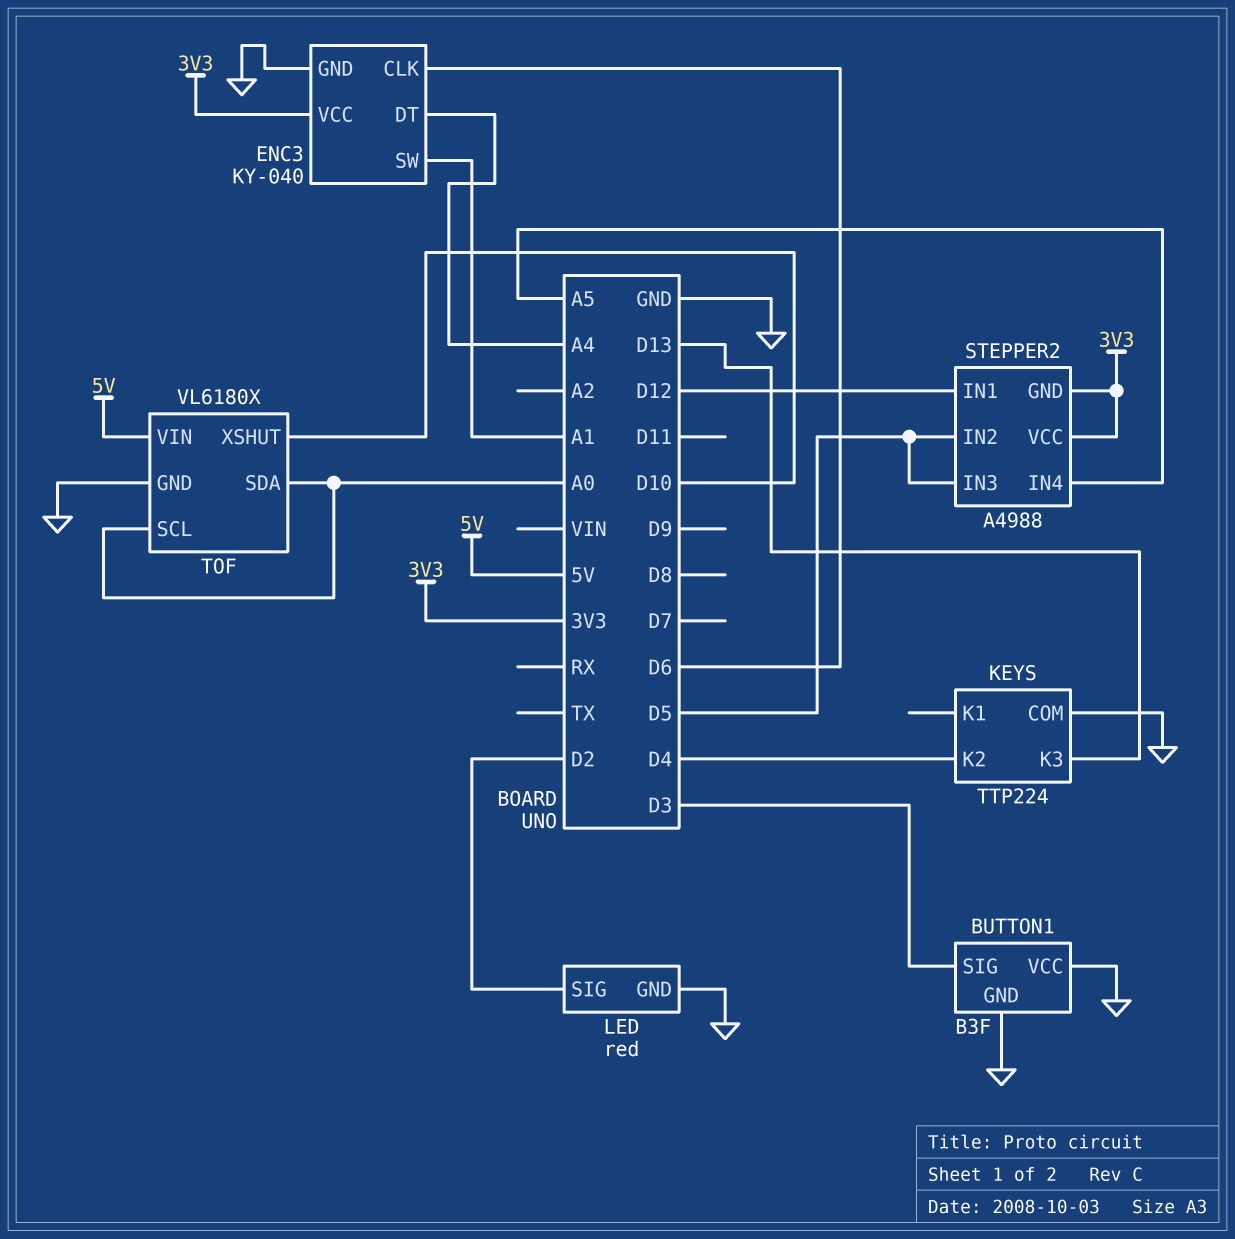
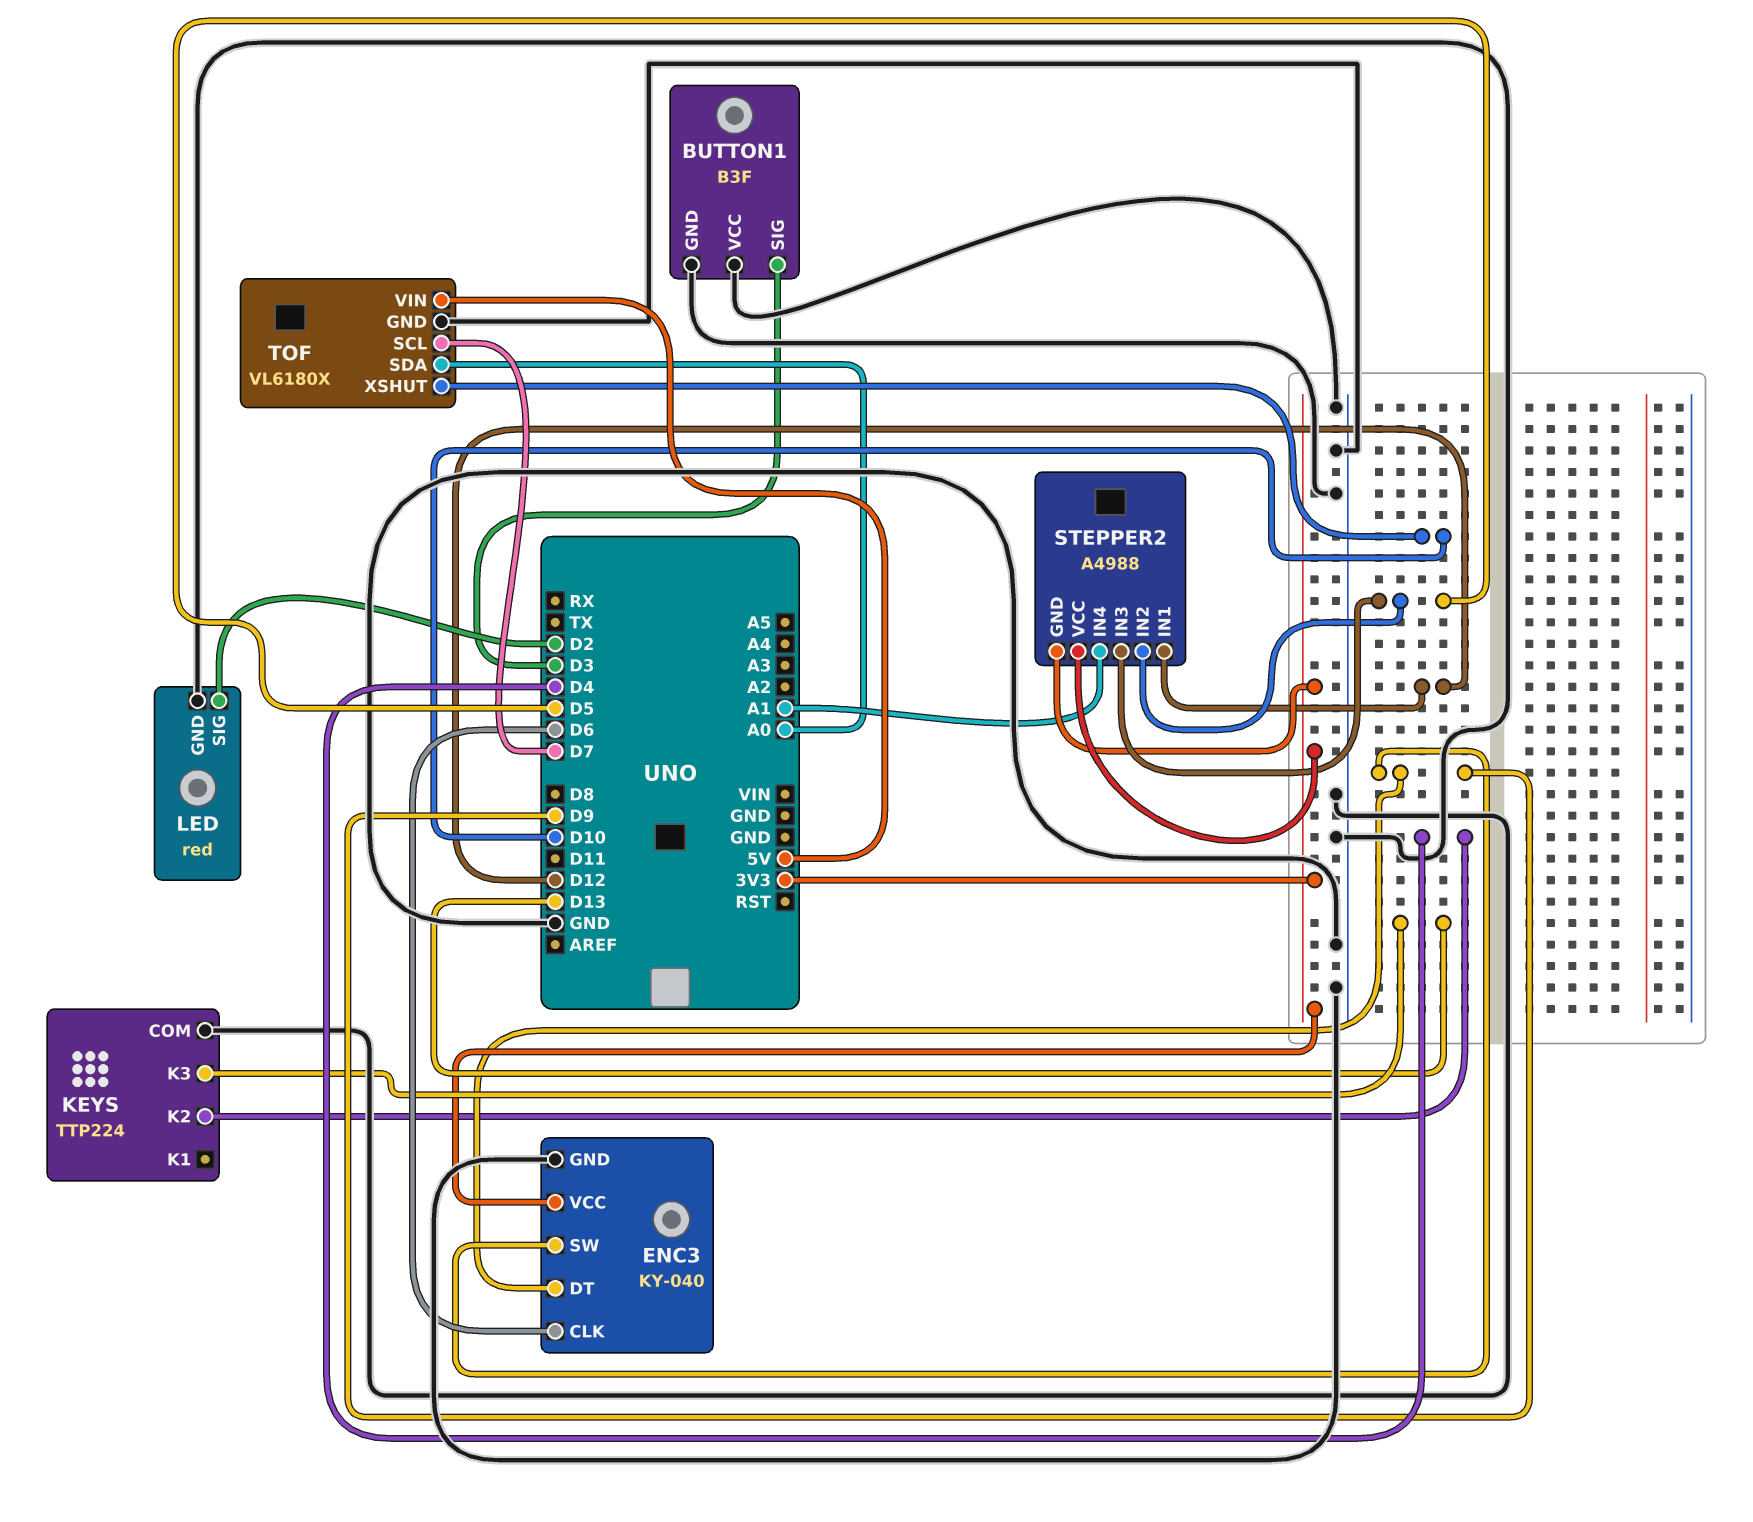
ENC3 pin DT: A4 -> D9
ENC3 pin SW: A1 -> D9
STEPPER2 pin IN4: A5 -> A1
TOF pin SCL: A0 -> D7

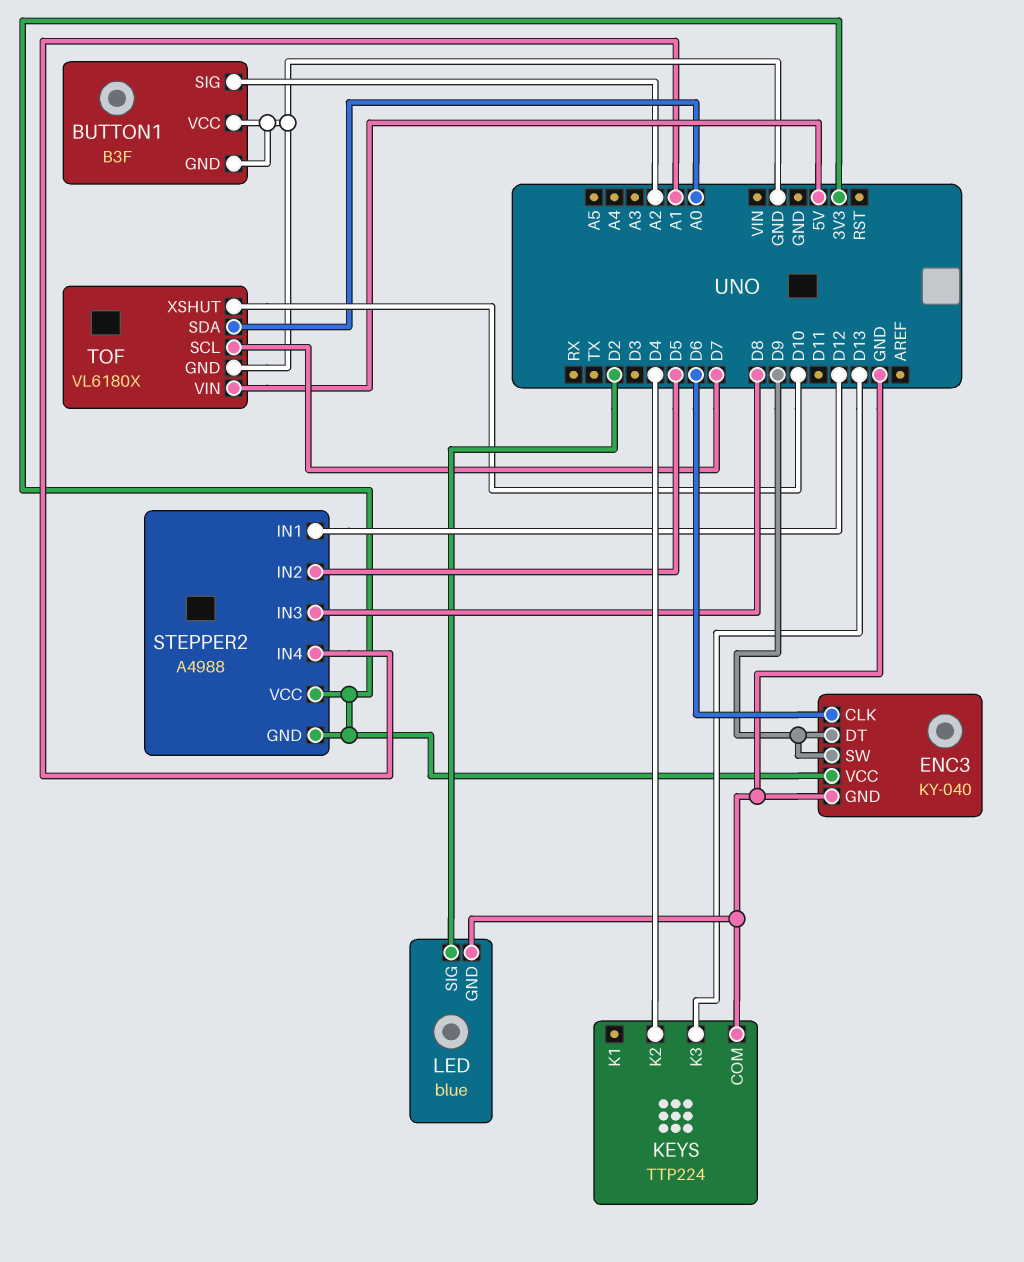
BUTTON1 pin SIG: D3 -> A2
LED: red -> blue
STEPPER2 pin IN3: D5 -> D8

